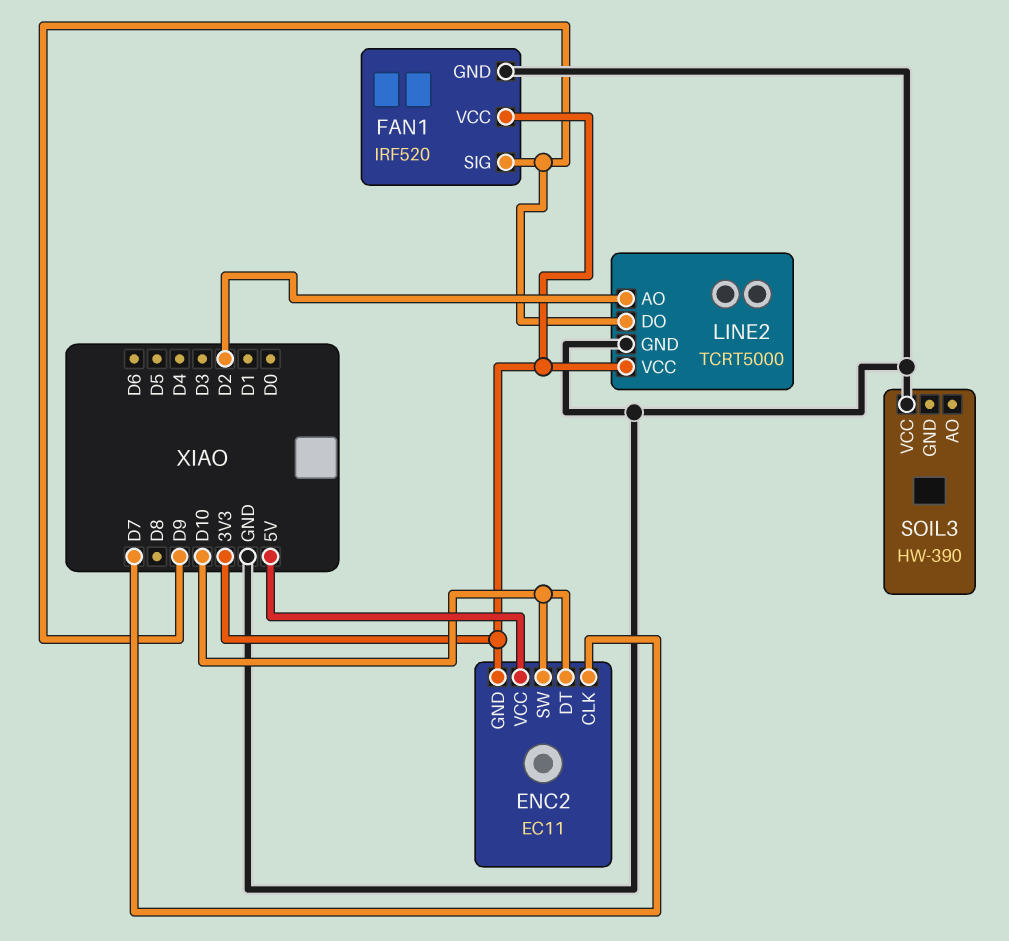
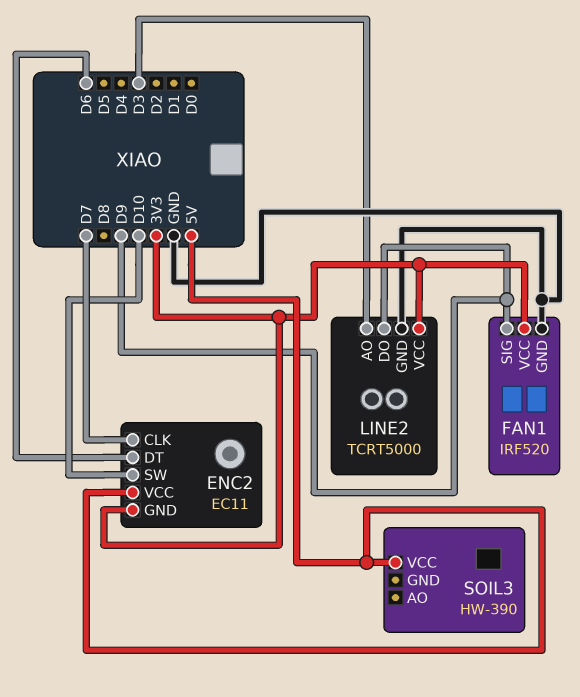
ENC2 pin DT: D10 -> D6
LINE2 pin AO: D2 -> D3
SOIL3 pin VCC: GND -> 5V

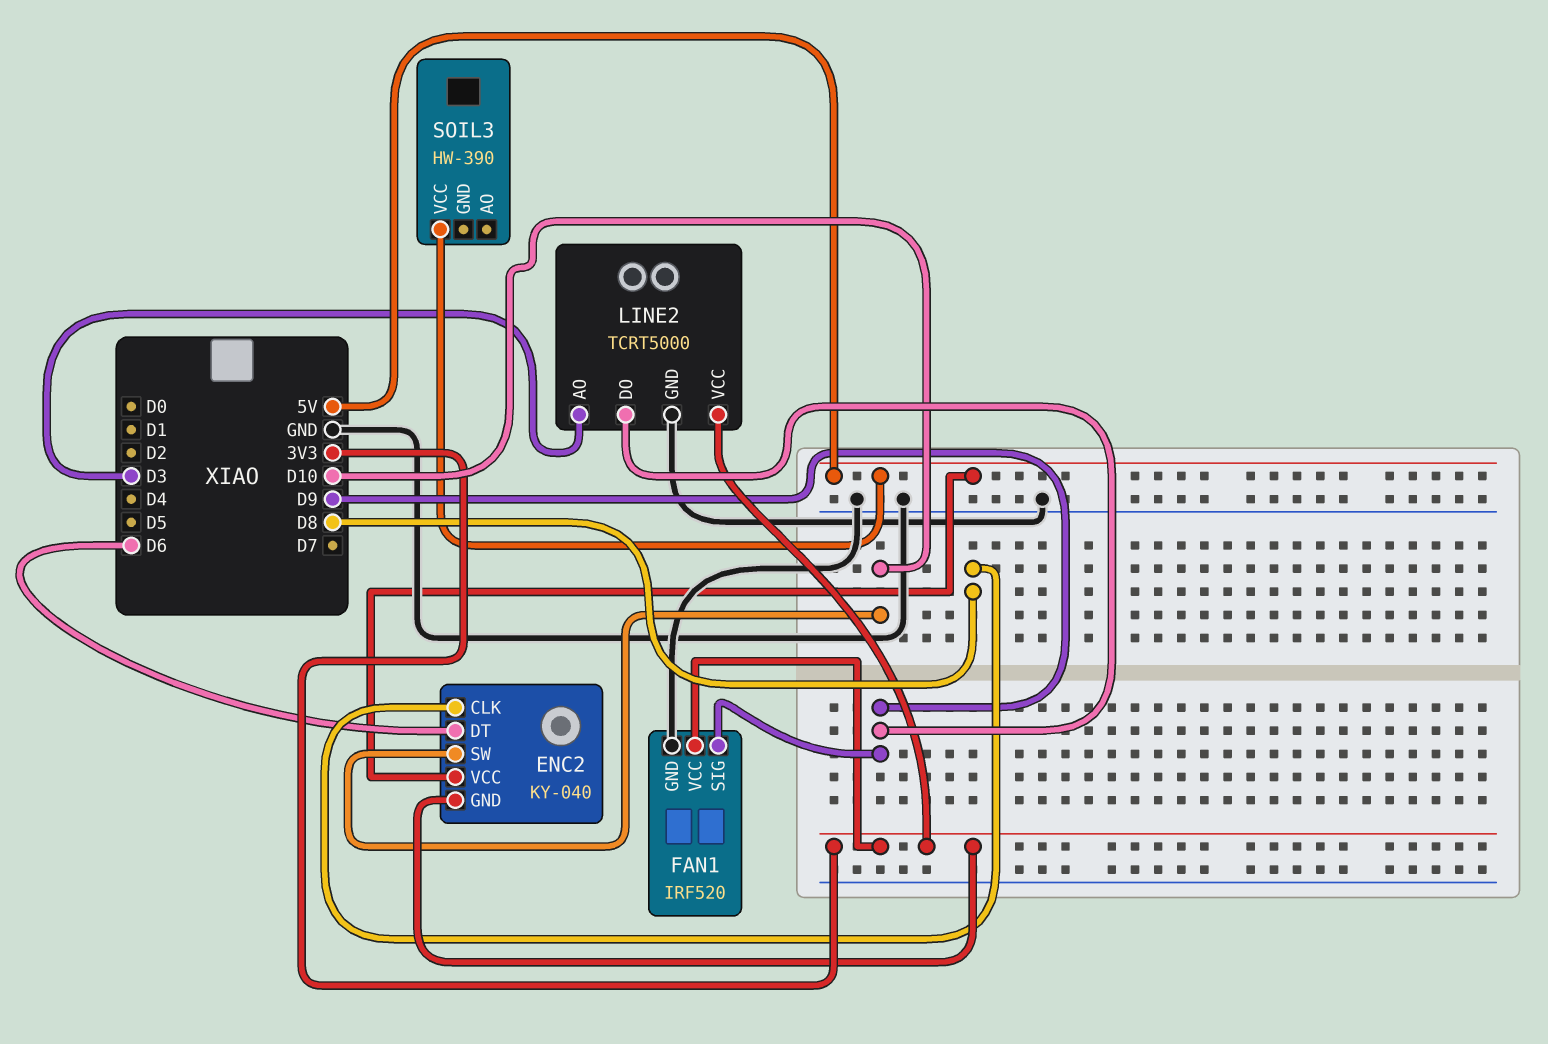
ENC2: EC11 -> KY-040
ENC2 pin CLK: D7 -> D8

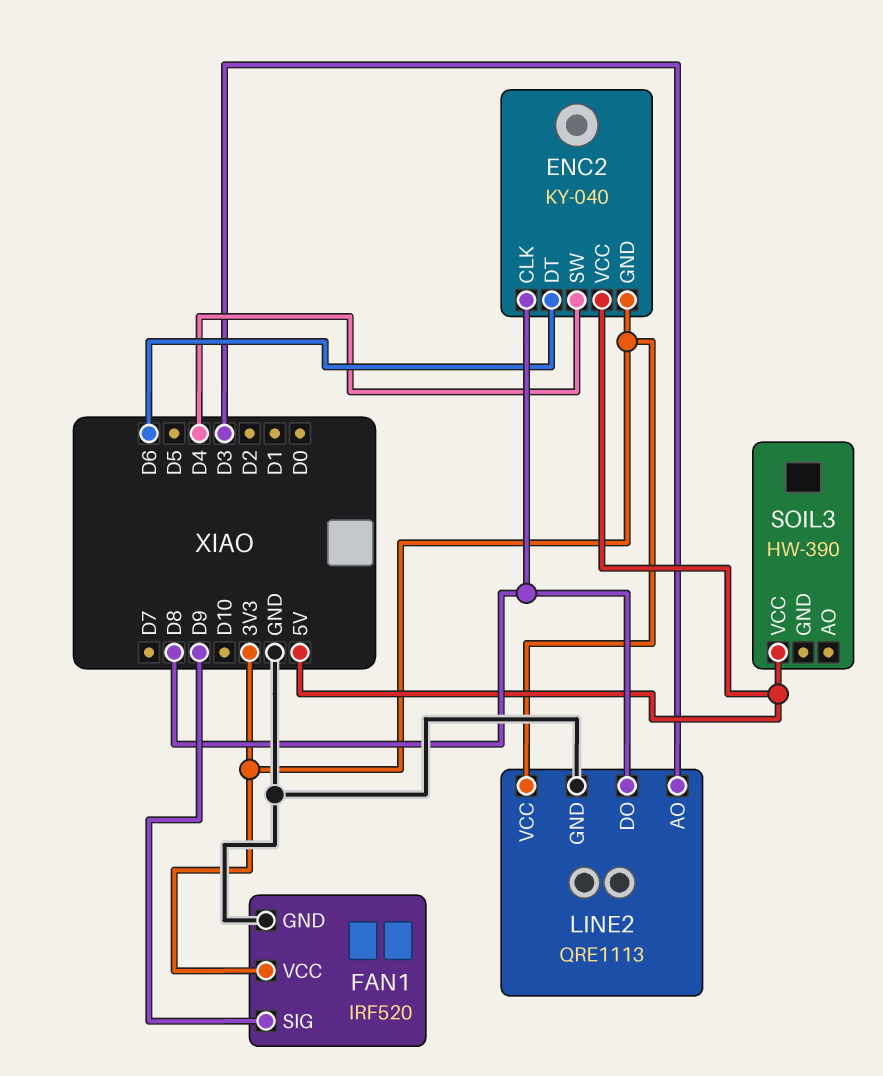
ENC2 pin SW: D10 -> D4
LINE2: TCRT5000 -> QRE1113
LINE2 pin DO: D9 -> D8

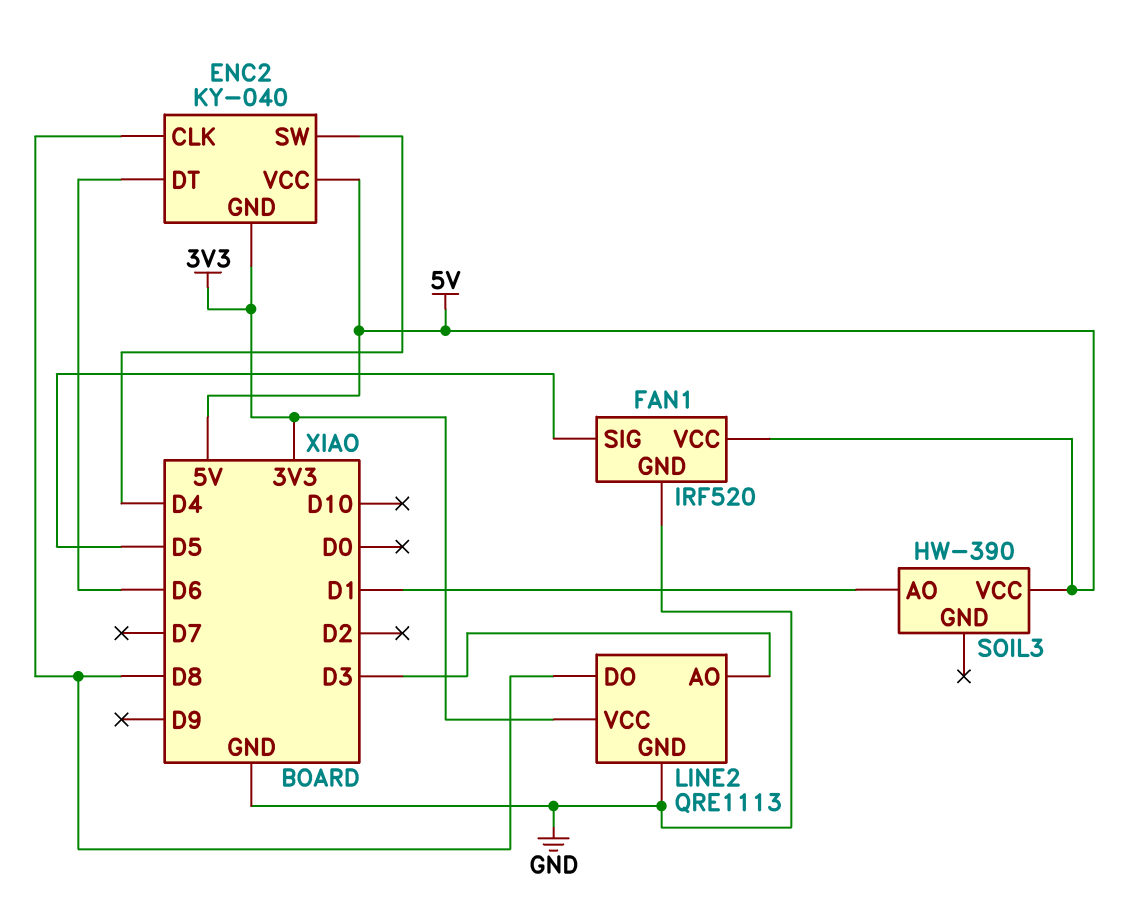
FAN1 pin SIG: D9 -> D5
FAN1 pin VCC: 3V3 -> 5V
SOIL3 pin AO: none -> D1

